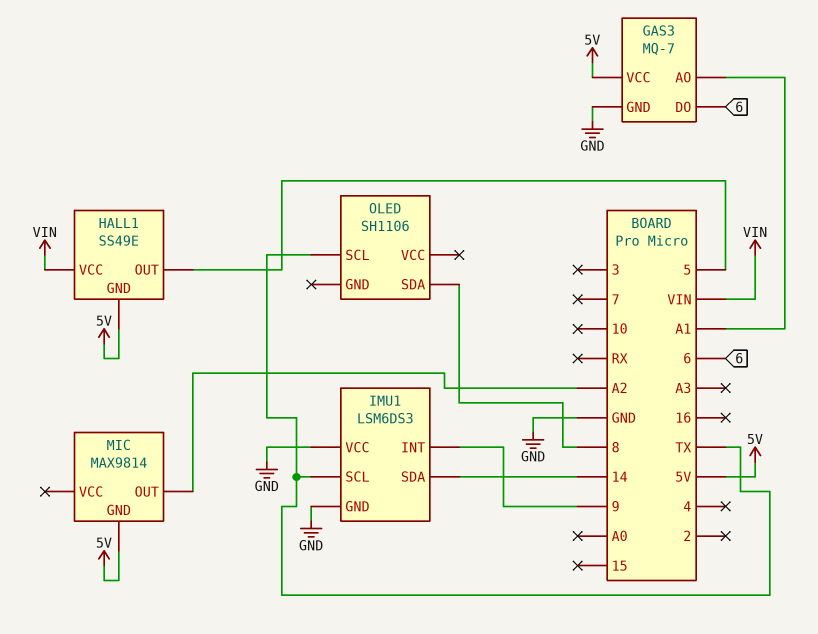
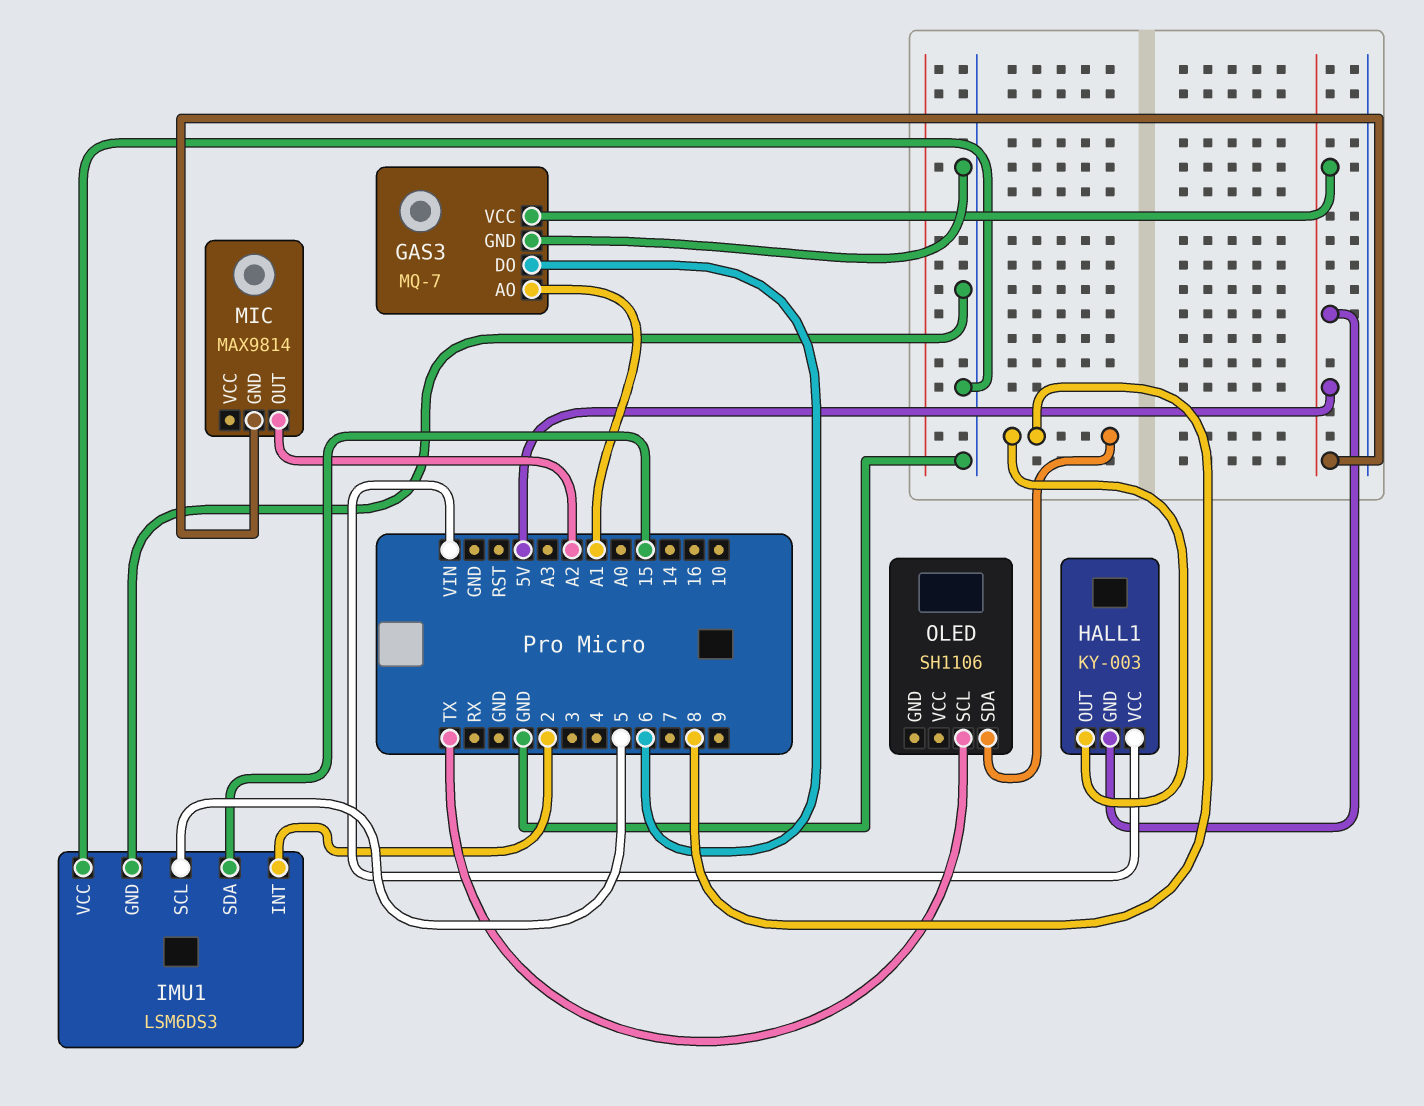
HALL1: SS49E -> KY-003
HALL1 pin OUT: 5 -> 8
IMU1 pin INT: 9 -> 2
IMU1 pin SCL: TX -> 5
IMU1 pin SDA: 14 -> 15

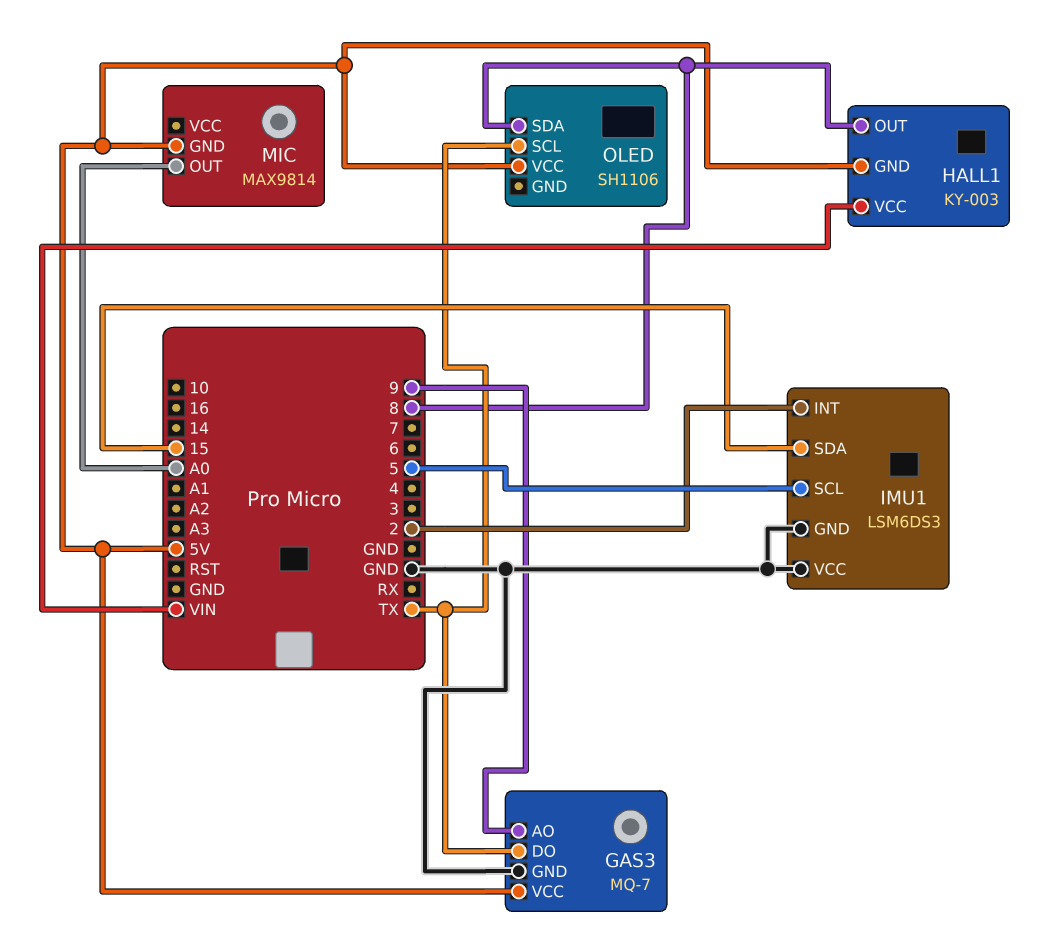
GAS3 pin AO: A1 -> 9
GAS3 pin DO: 6 -> TX
MIC pin OUT: A2 -> A0
OLED pin VCC: none -> 5V

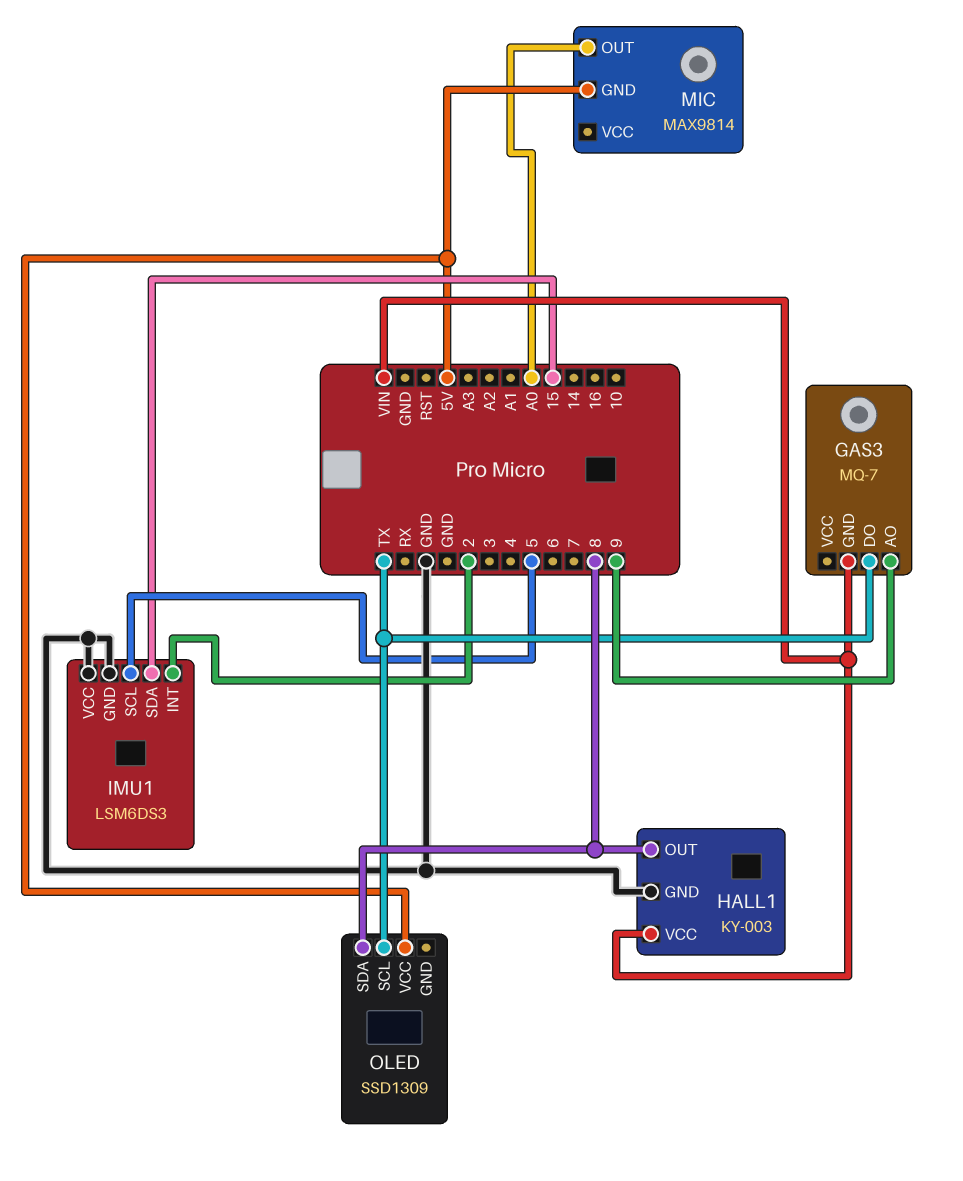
GAS3 pin GND: GND -> VIN
GAS3 pin VCC: 5V -> none
HALL1 pin GND: 5V -> GND
OLED: SH1106 -> SSD1309

